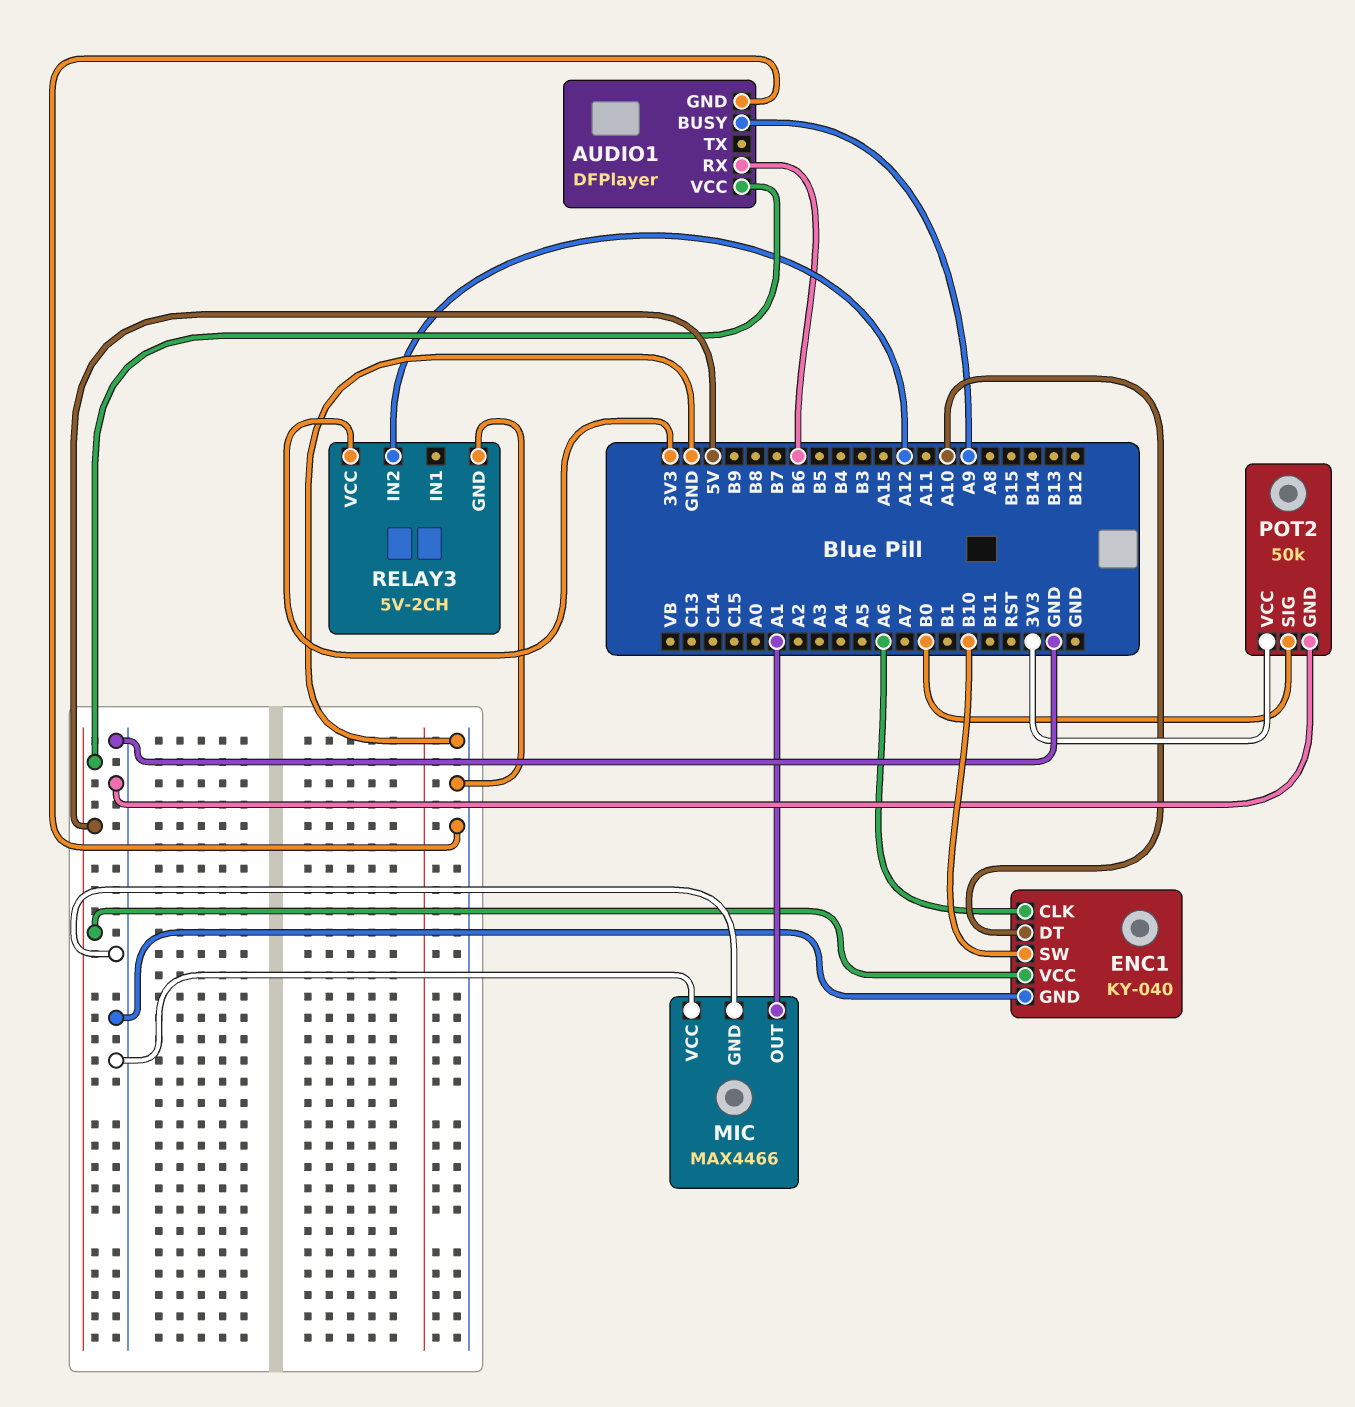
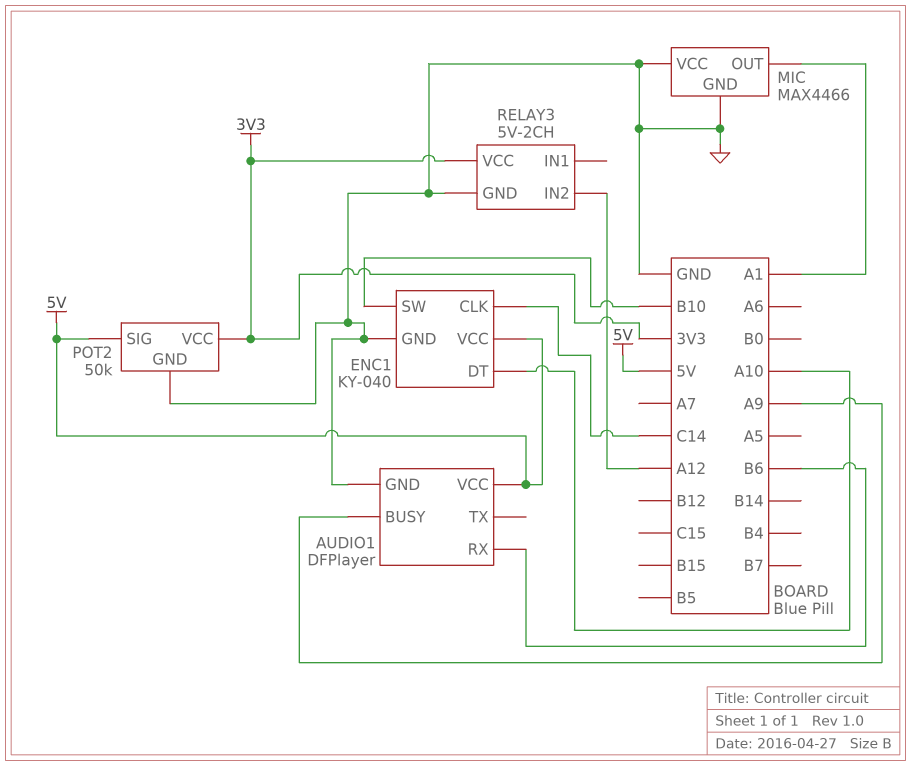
ENC1 pin CLK: A6 -> C14
POT2 pin SIG: B0 -> 5V

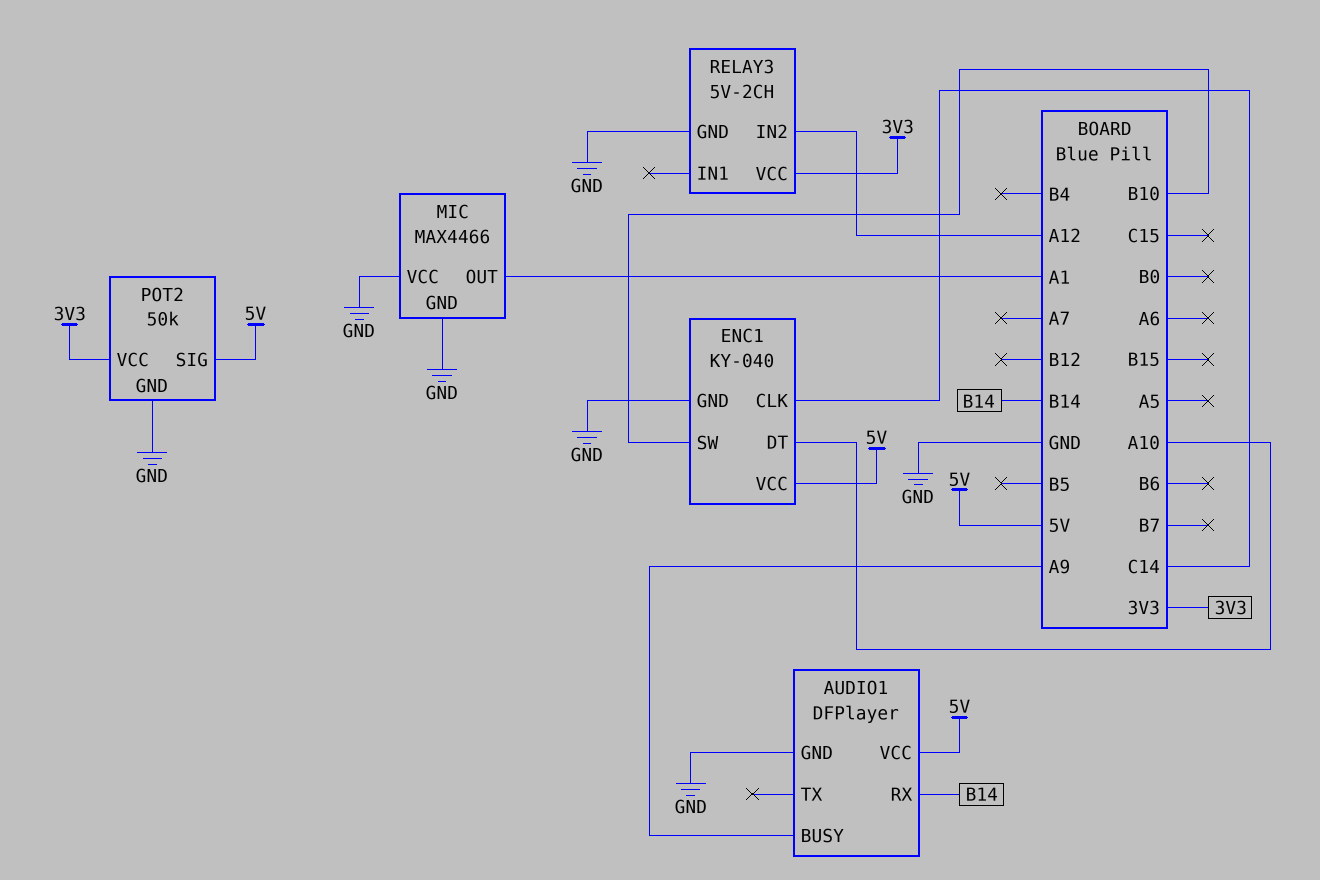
AUDIO1 pin RX: B6 -> B14

